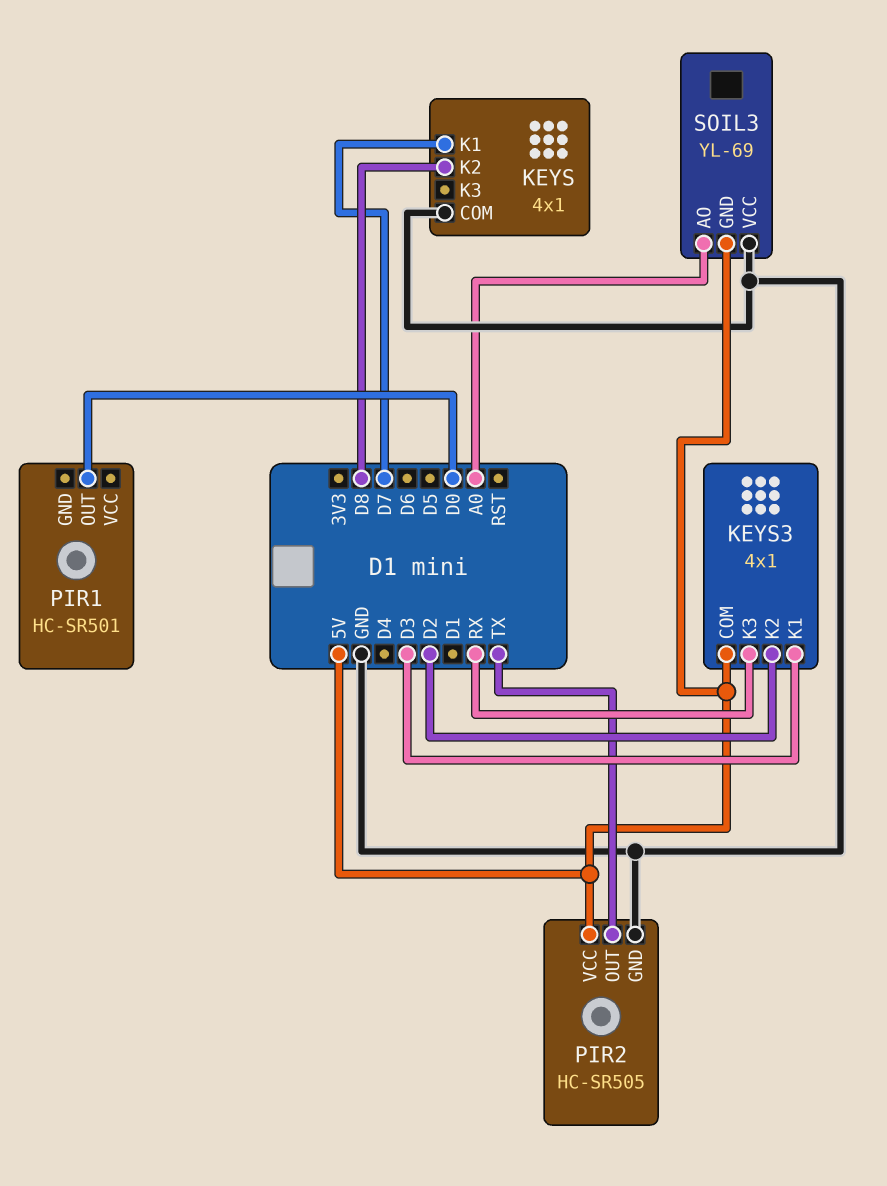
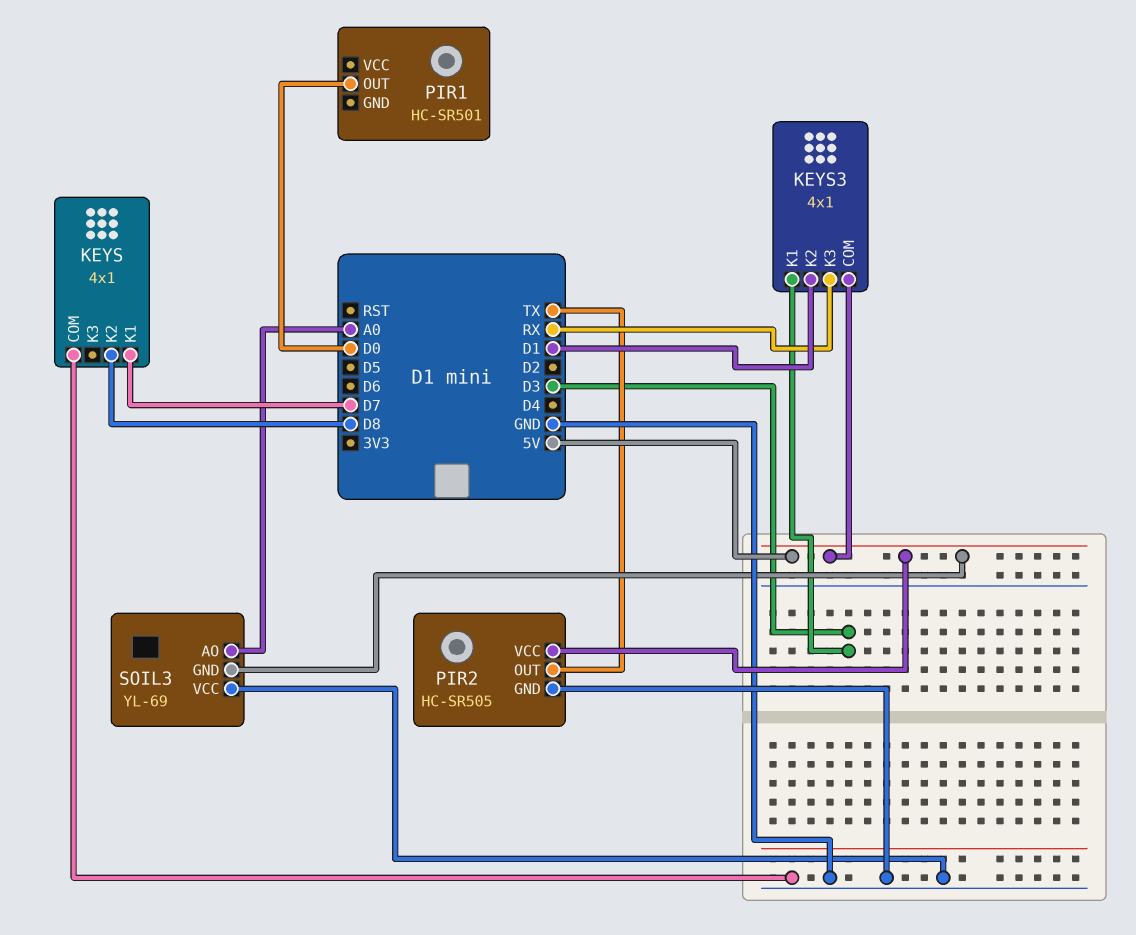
KEYS3 pin K2: D2 -> D1

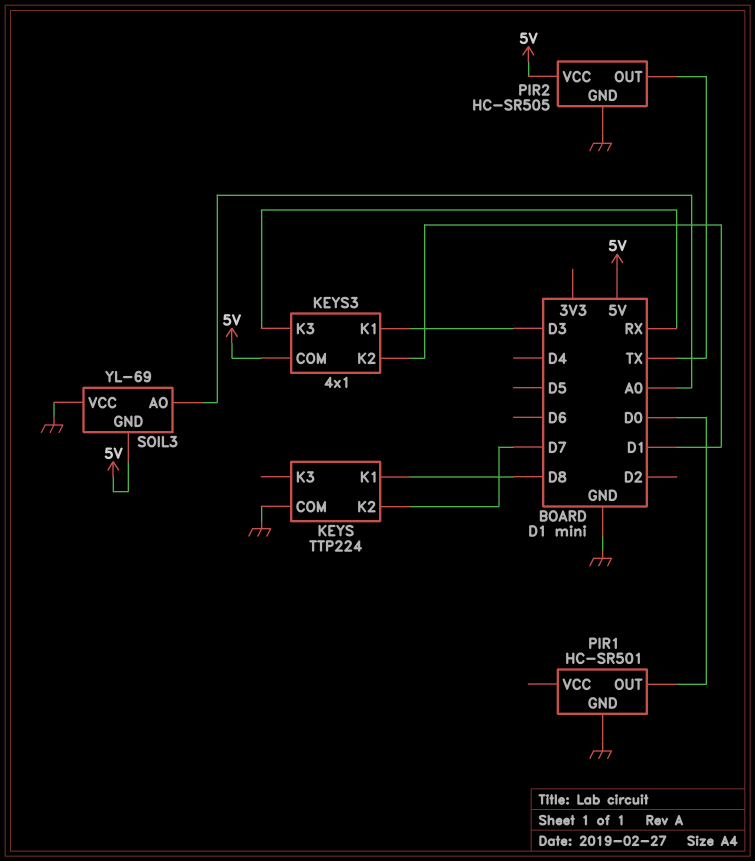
KEYS: 4x1 -> TTP224
KEYS pin K1: D7 -> D8
KEYS pin K2: D8 -> D7
PIR1 pin GND: none -> GND

